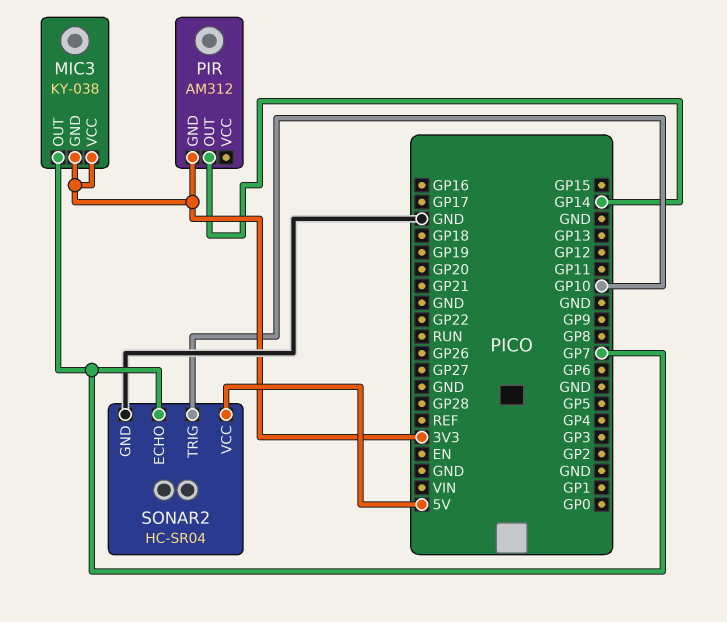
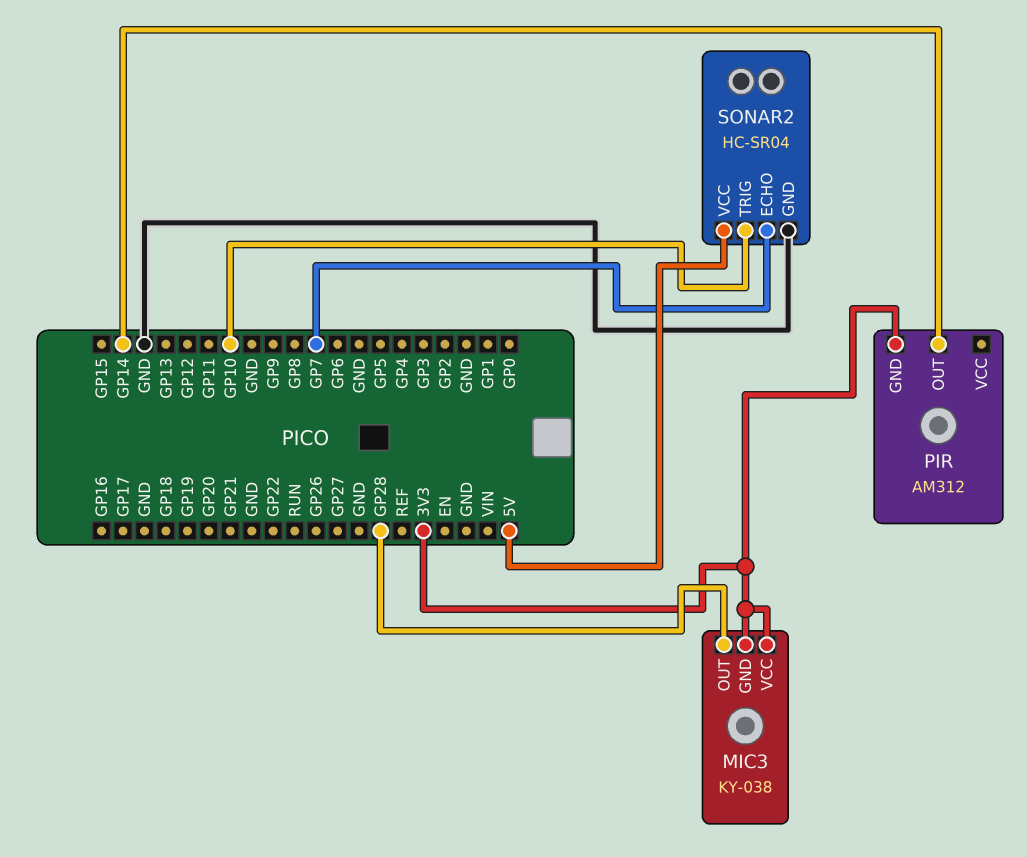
MIC3 pin OUT: GP7 -> GP28

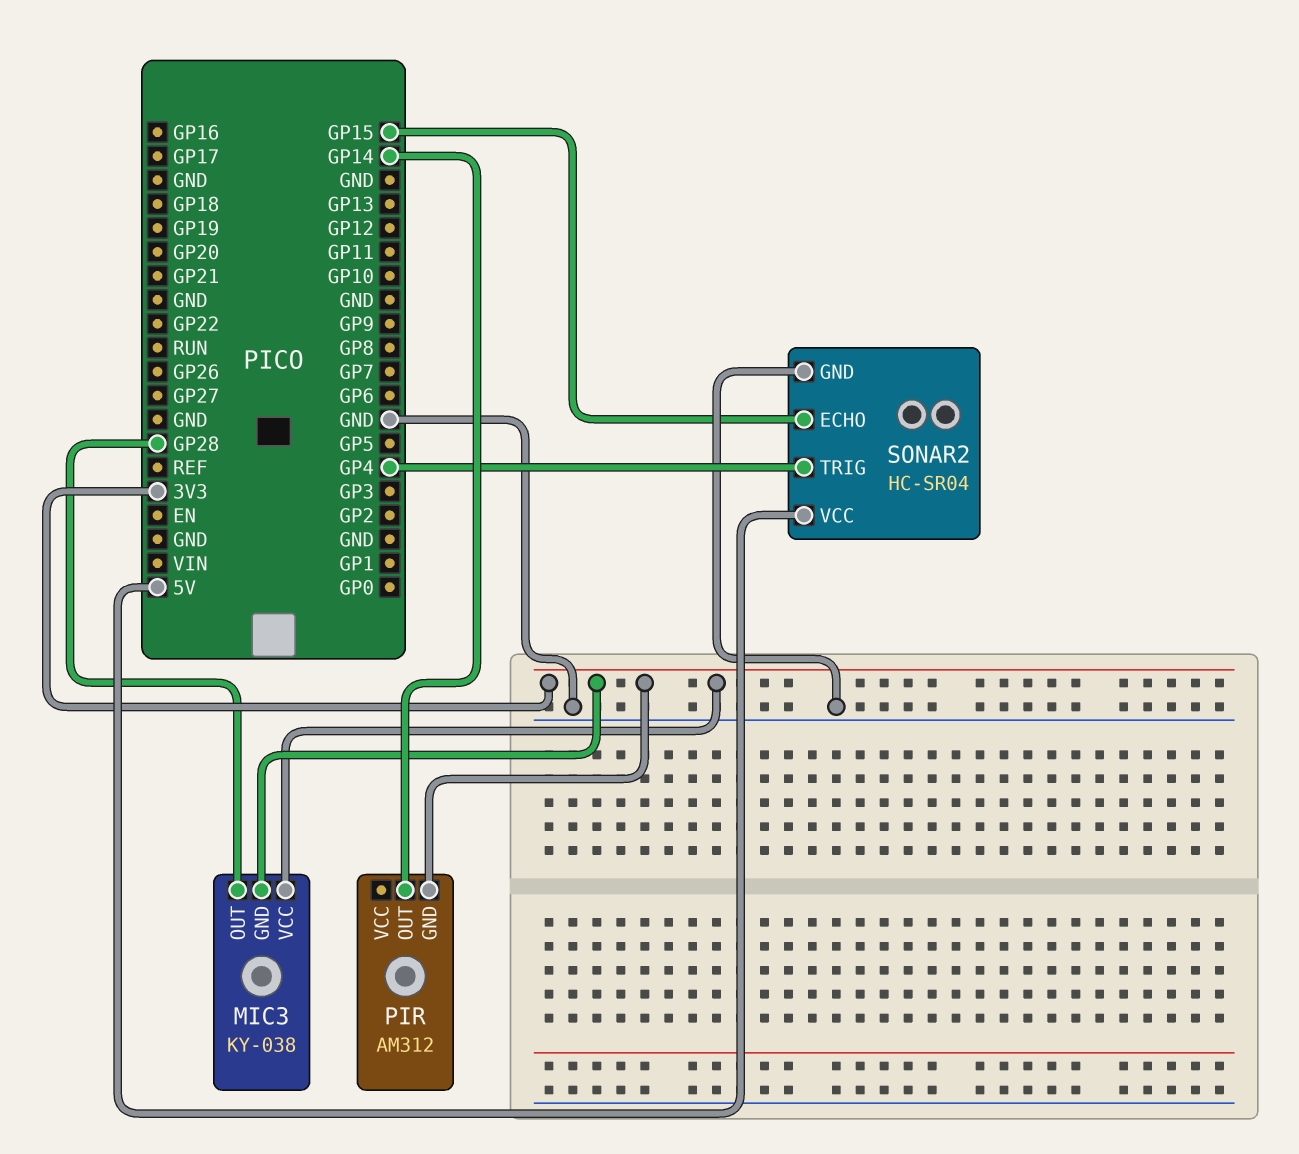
SONAR2 pin ECHO: GP7 -> GP15
SONAR2 pin TRIG: GP10 -> GP4

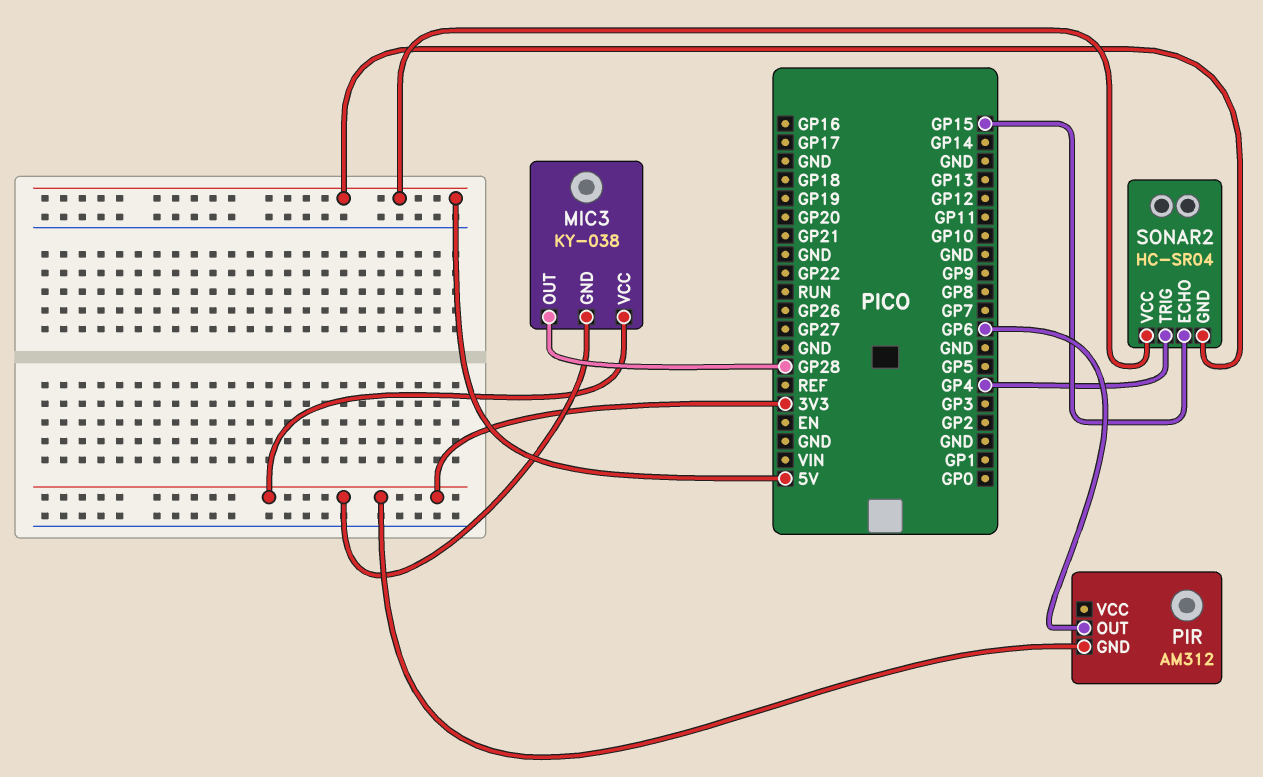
PIR pin OUT: GP14 -> GP6
SONAR2 pin GND: GND -> 5V

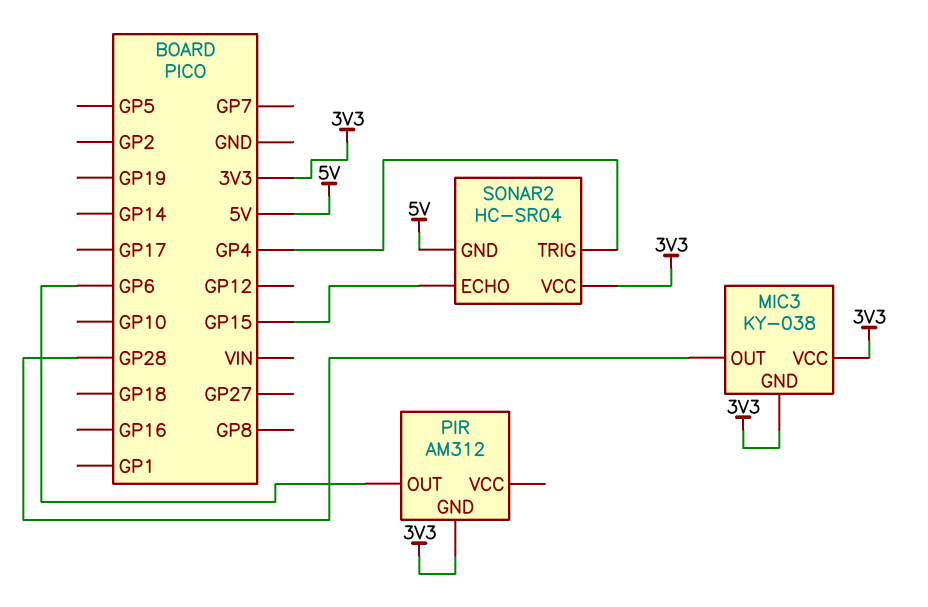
SONAR2 pin VCC: 5V -> 3V3

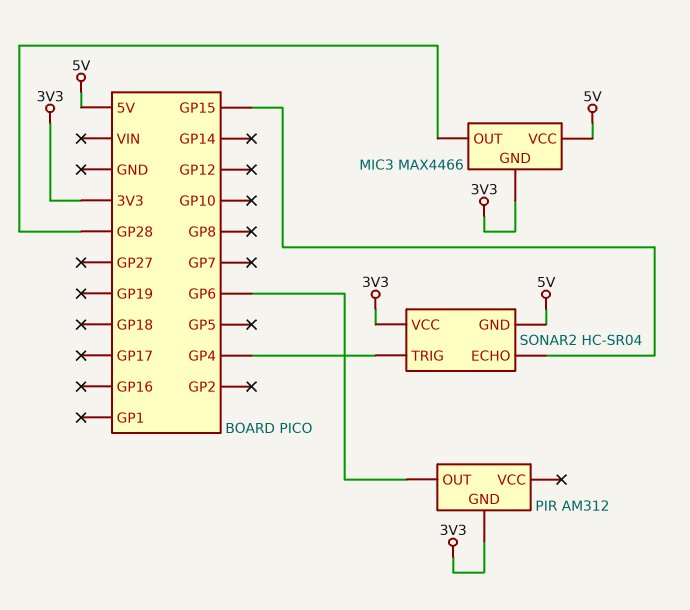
MIC3: KY-038 -> MAX4466
MIC3 pin VCC: 3V3 -> 5V

